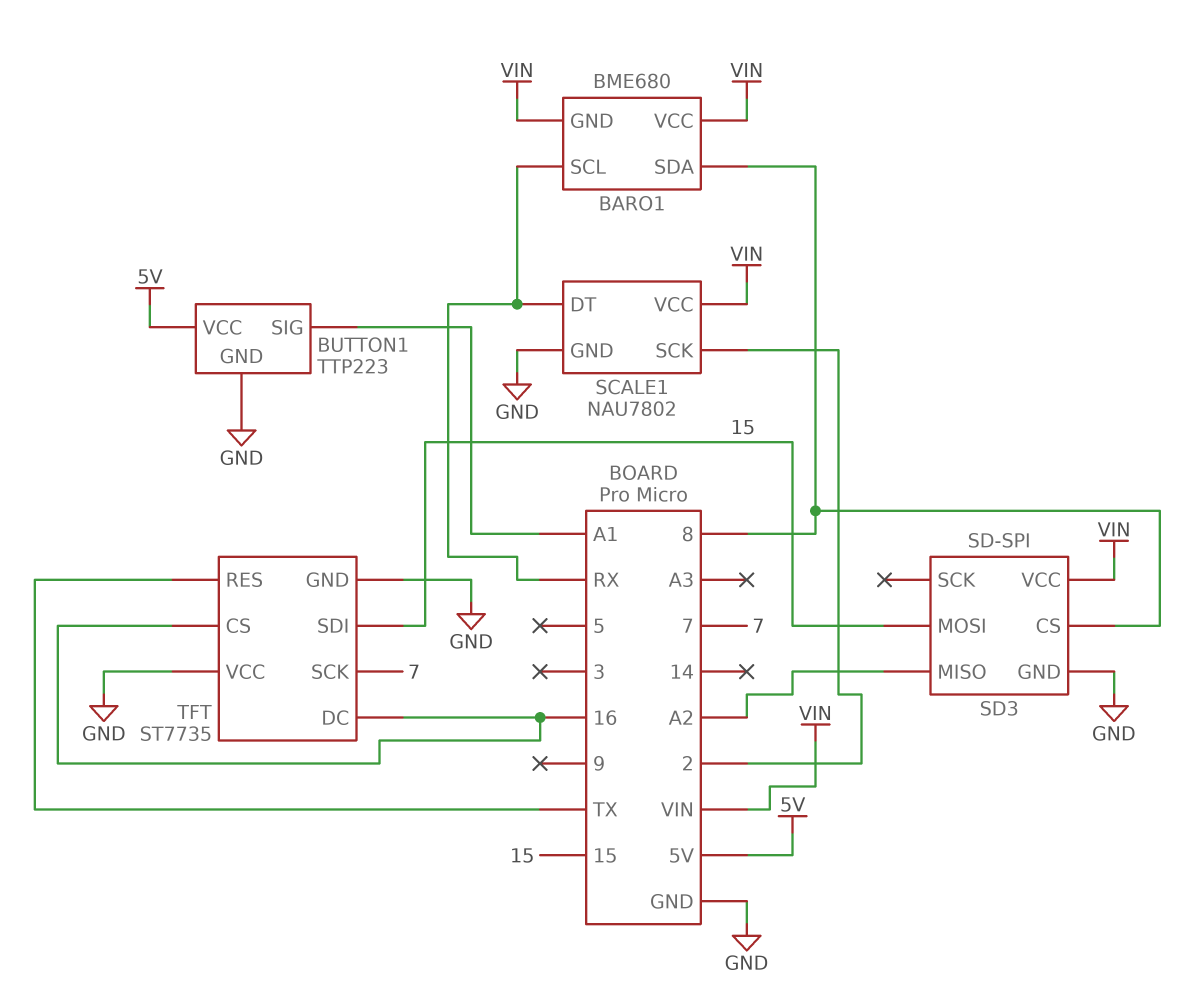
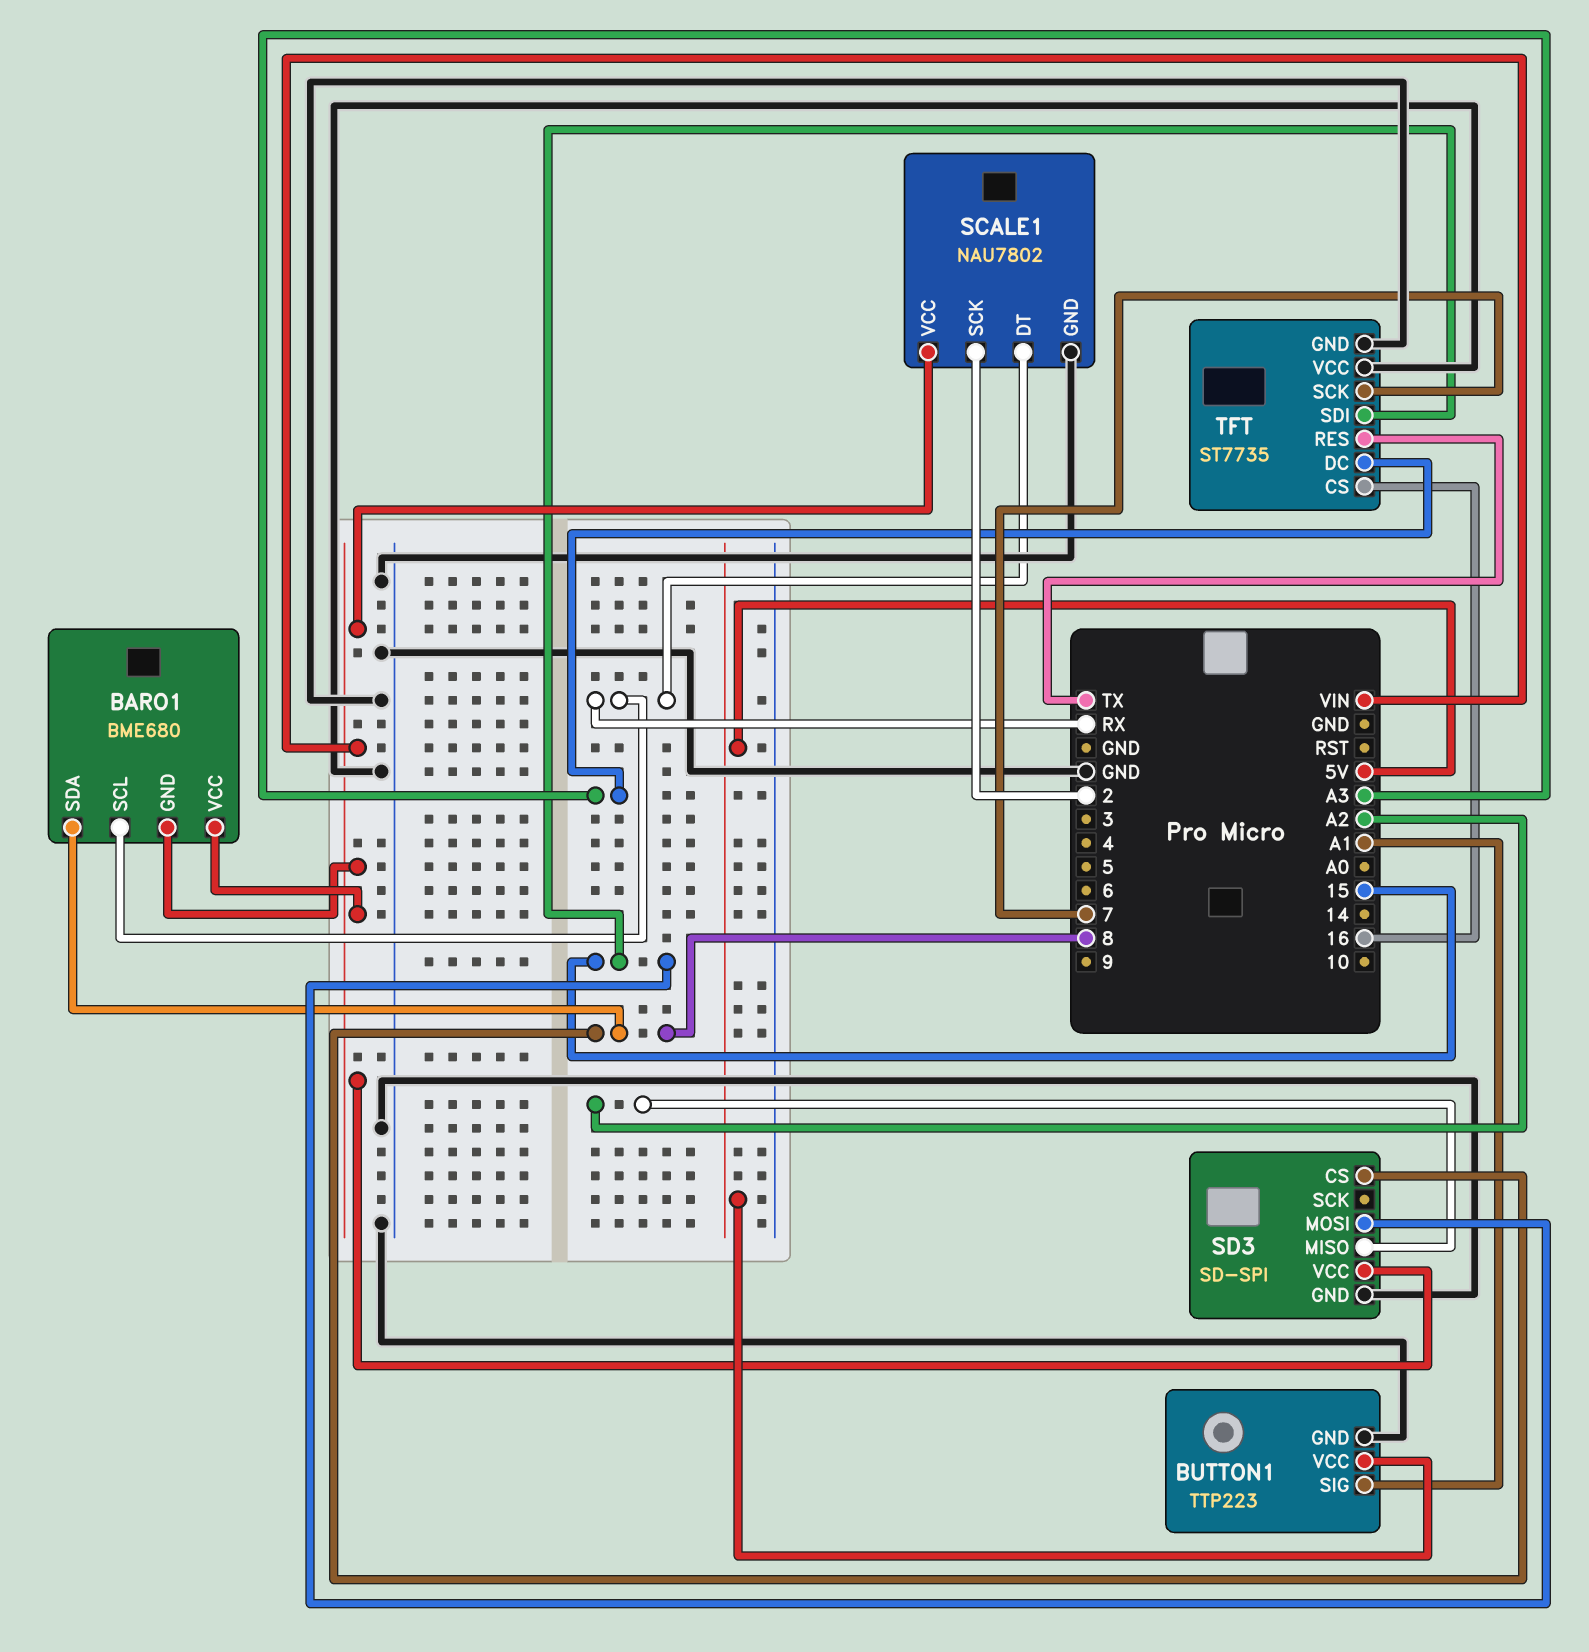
TFT pin DC: 16 -> A3

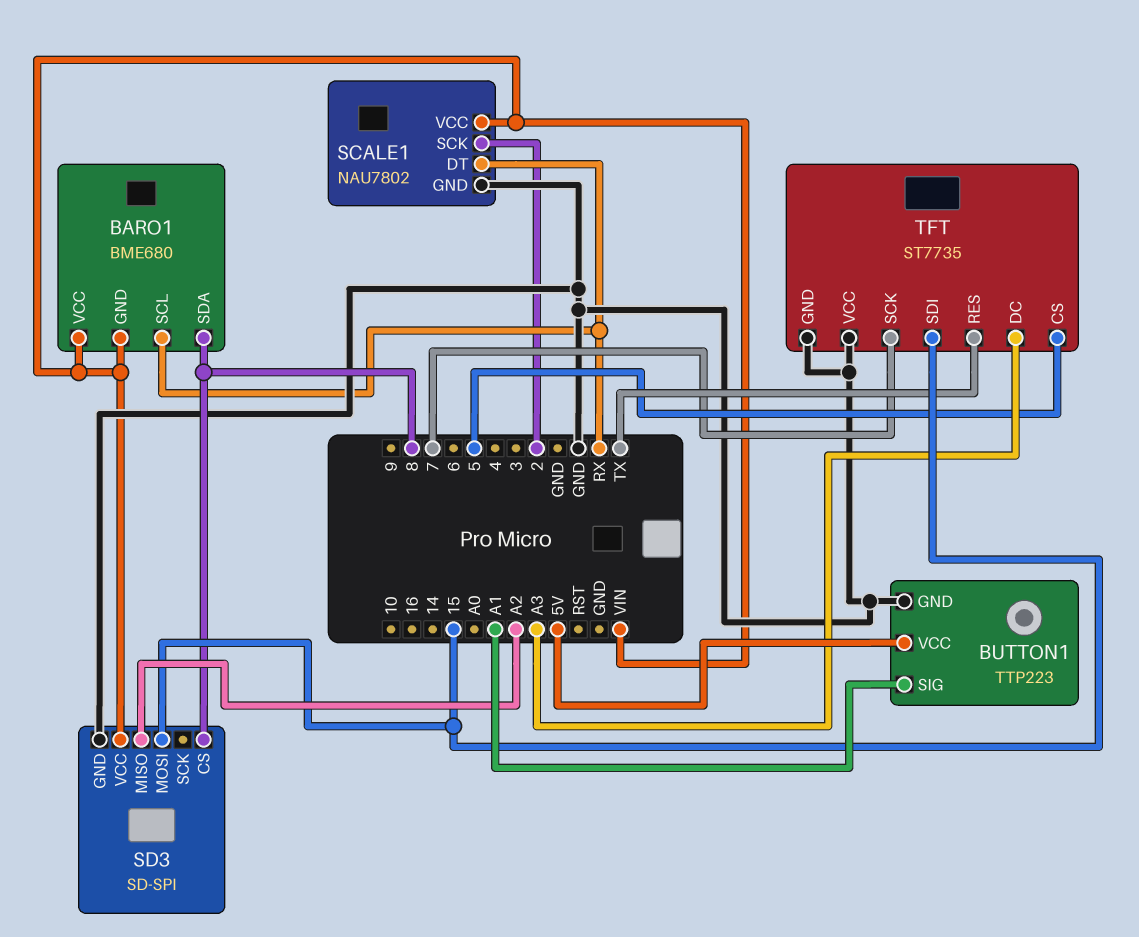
TFT pin CS: 16 -> 5

